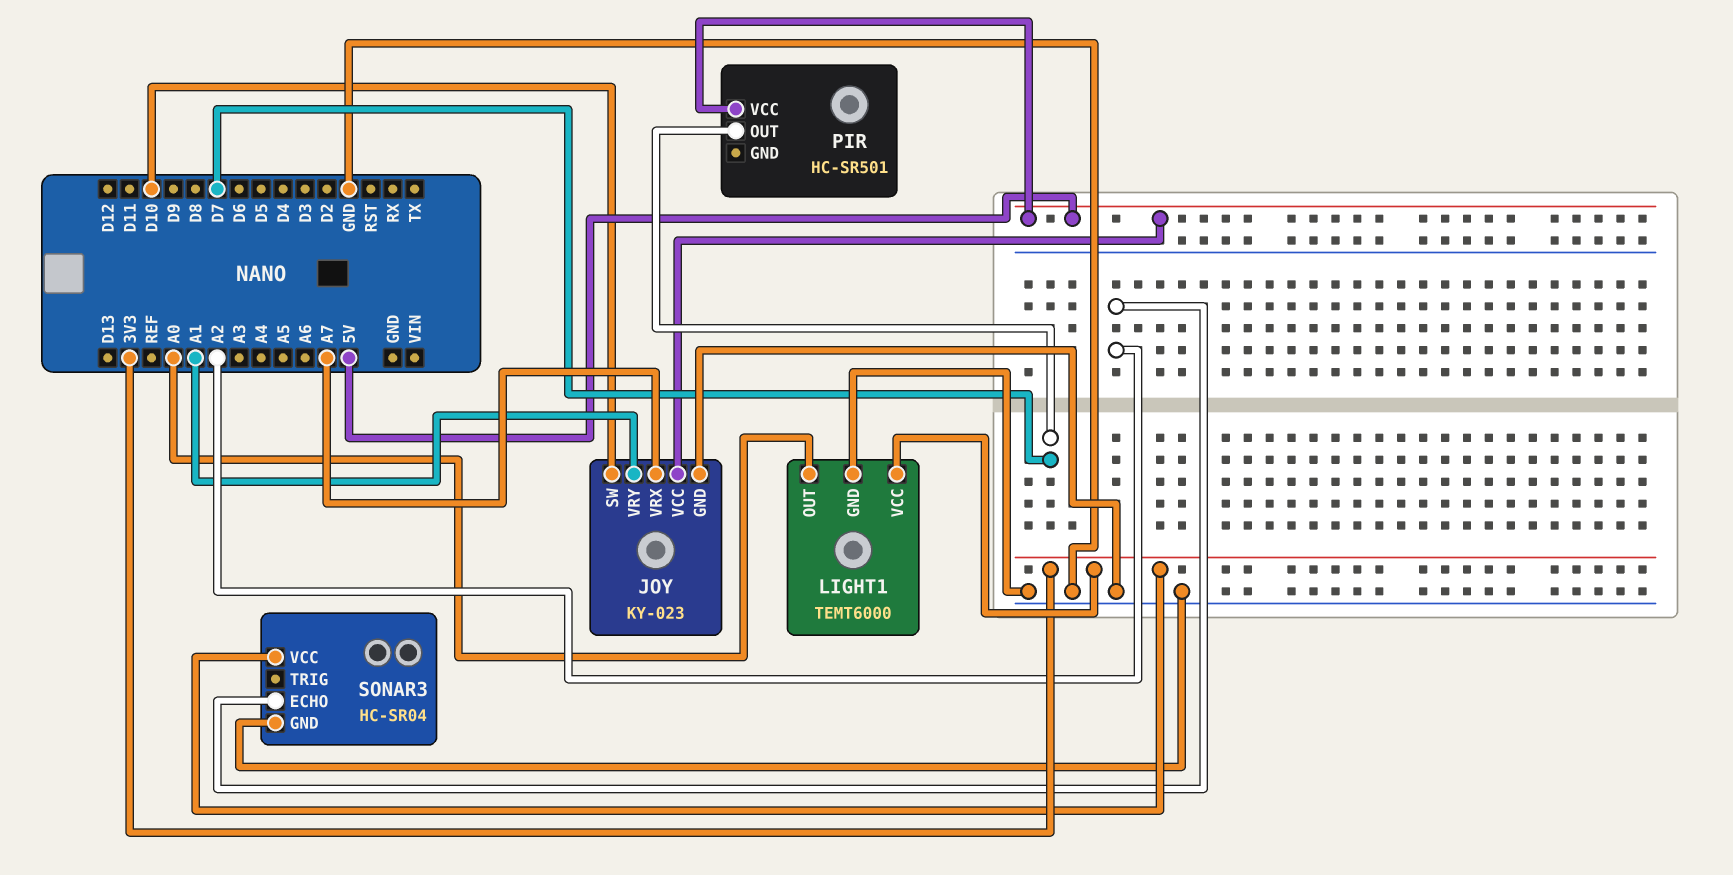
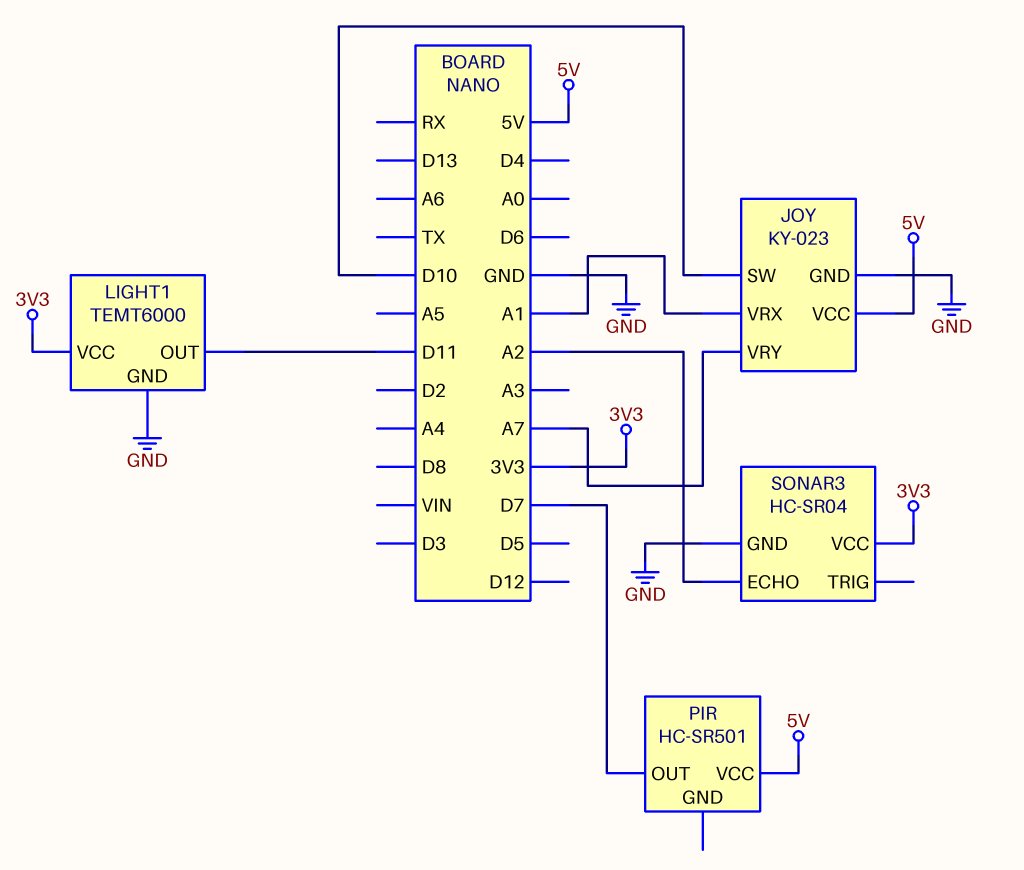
JOY pin VRX: A7 -> A1
JOY pin VRY: A1 -> A7
LIGHT1 pin OUT: A0 -> D11

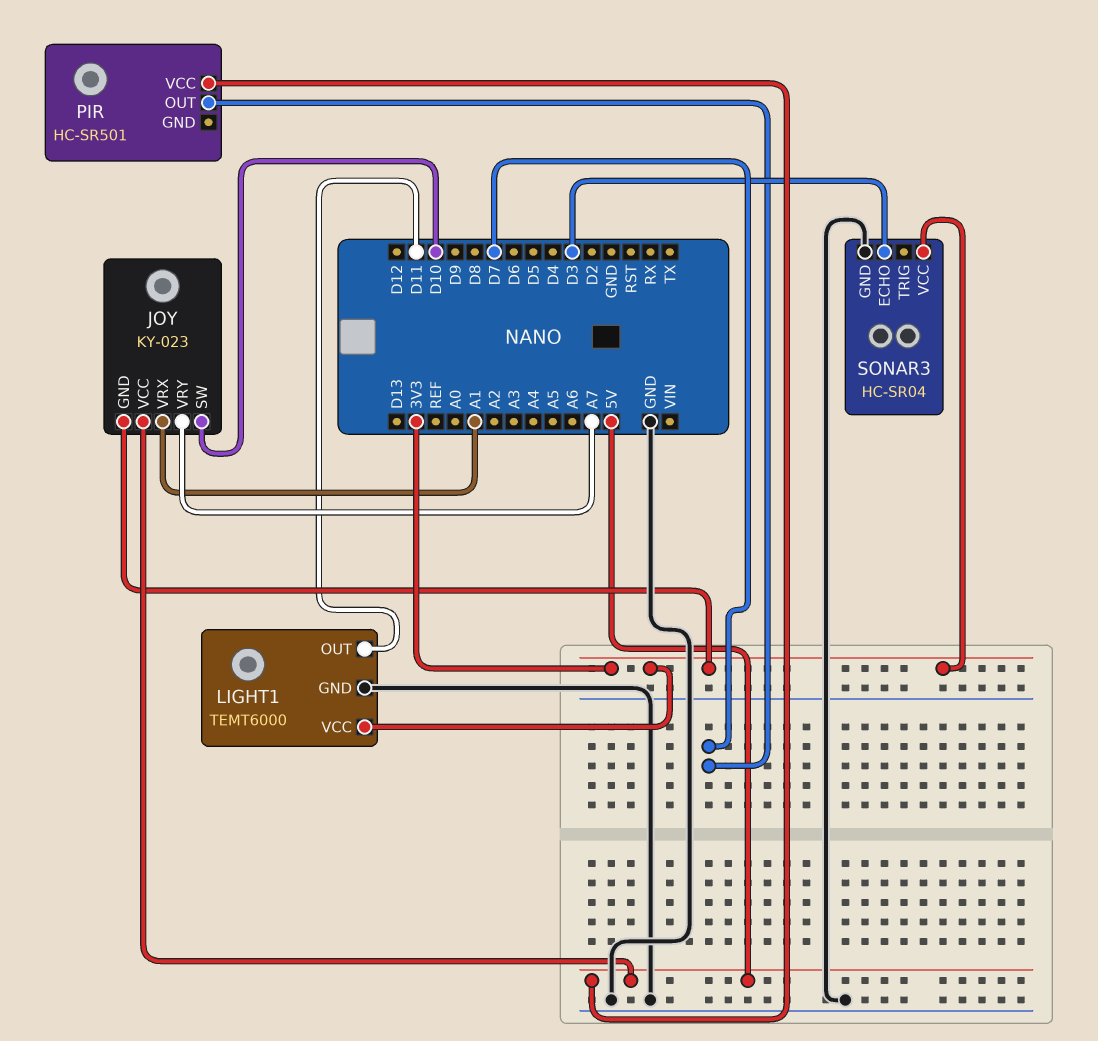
JOY pin GND: GND -> 3V3
SONAR3 pin ECHO: A2 -> D3

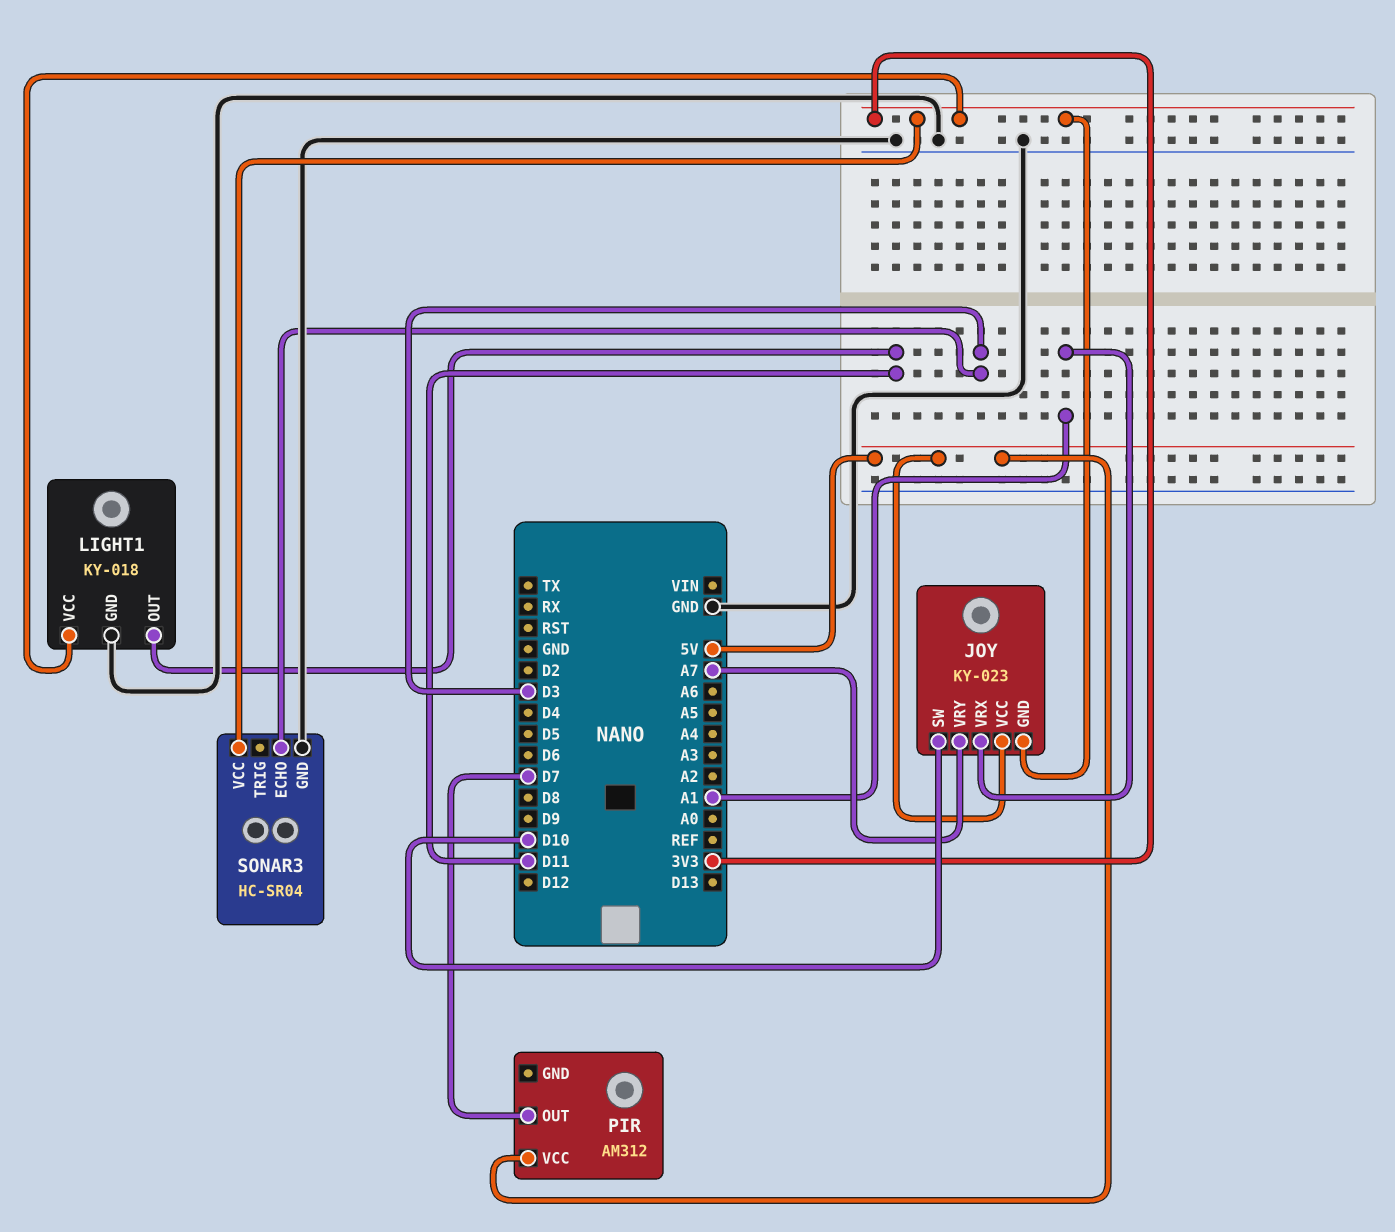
LIGHT1: TEMT6000 -> KY-018
PIR: HC-SR501 -> AM312

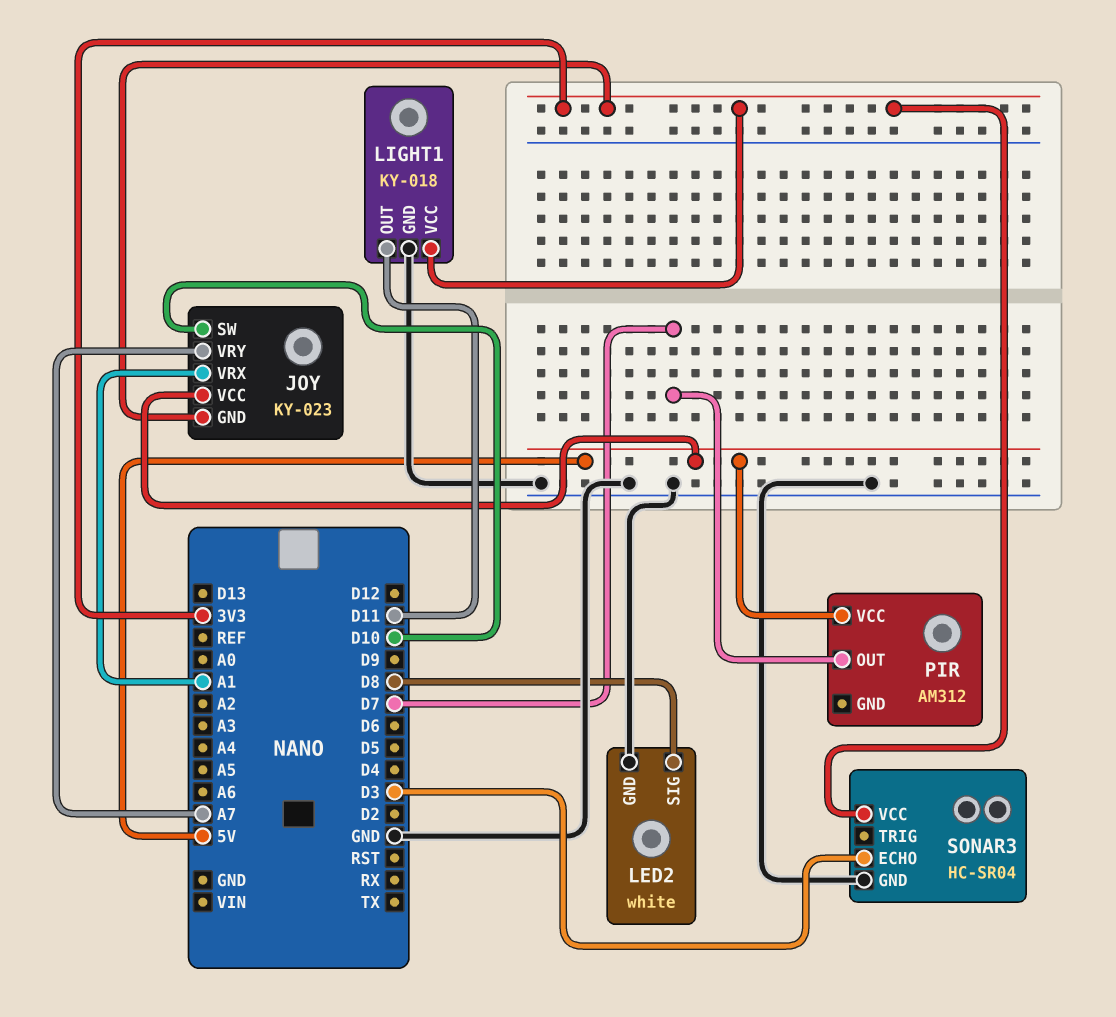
LED2: none -> white
LED2 pin GND: none -> GND
LED2 pin SIG: none -> D8

